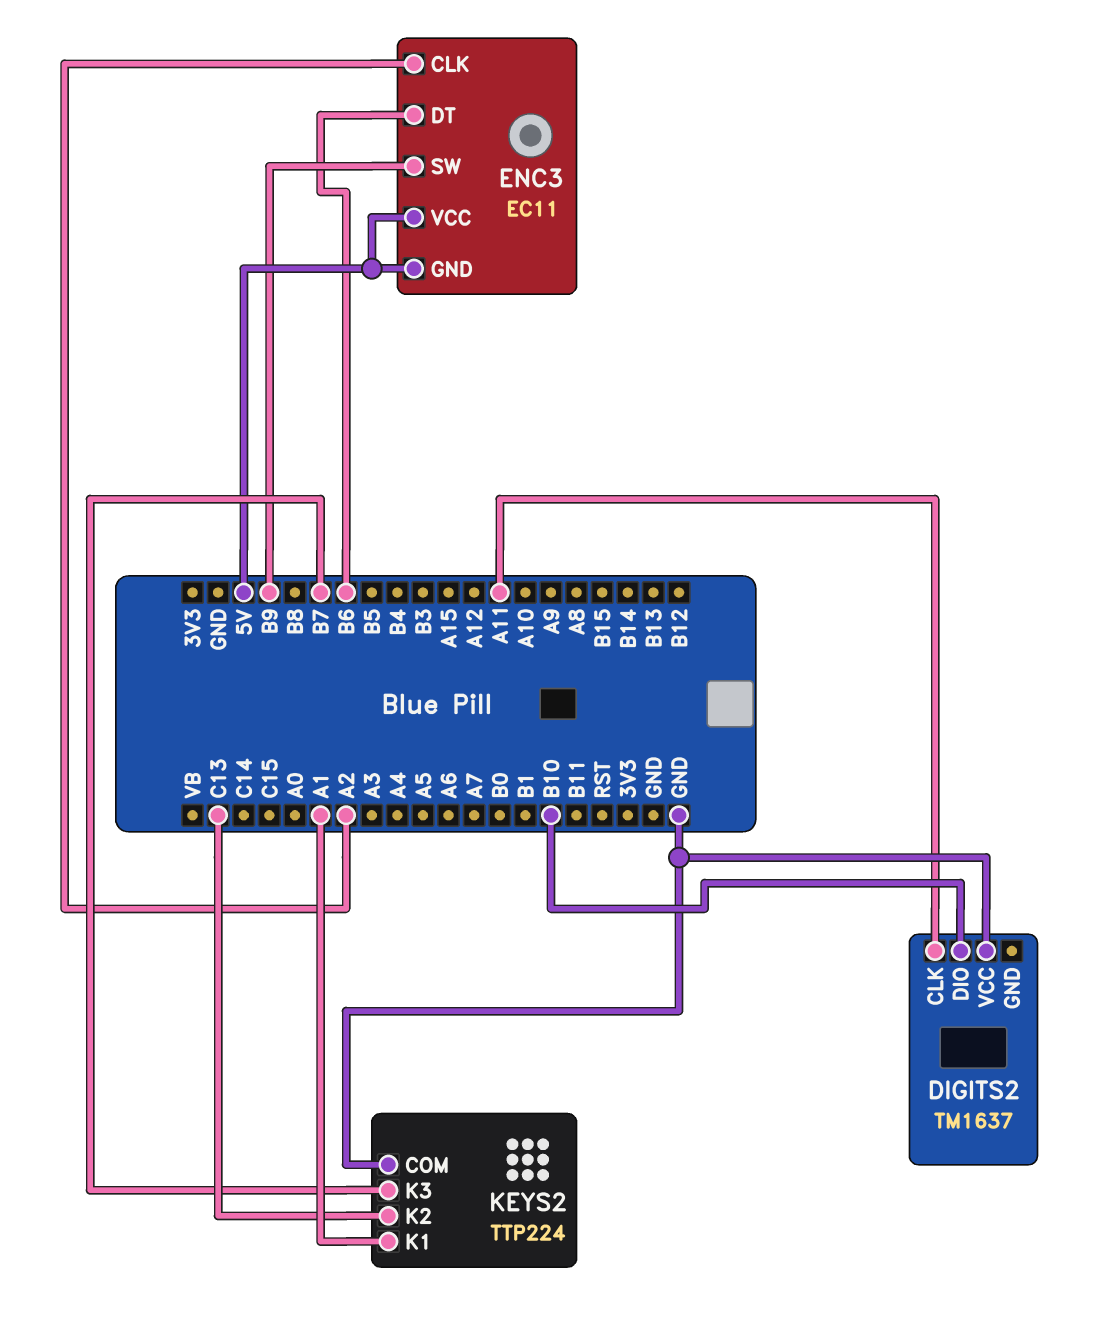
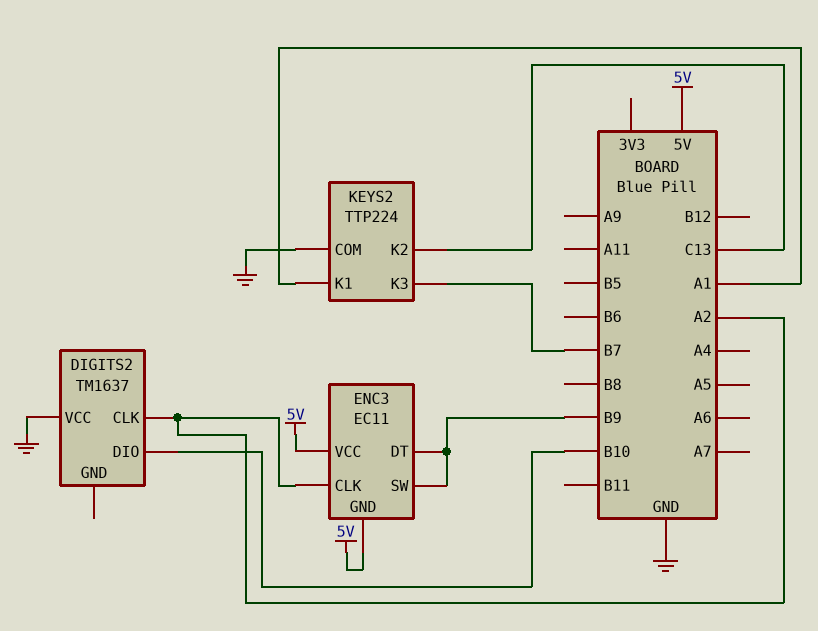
DIGITS2 pin CLK: A11 -> A2
ENC3 pin DT: B6 -> B9

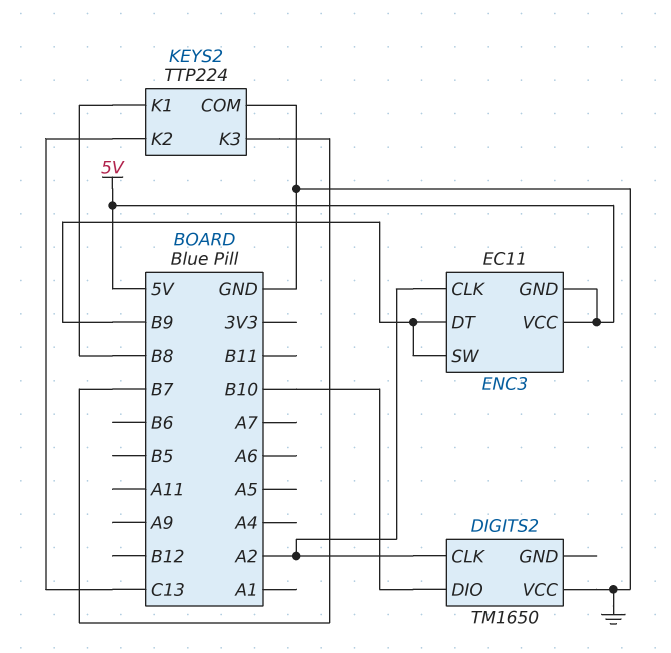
DIGITS2: TM1637 -> TM1650
KEYS2 pin K1: A1 -> B8

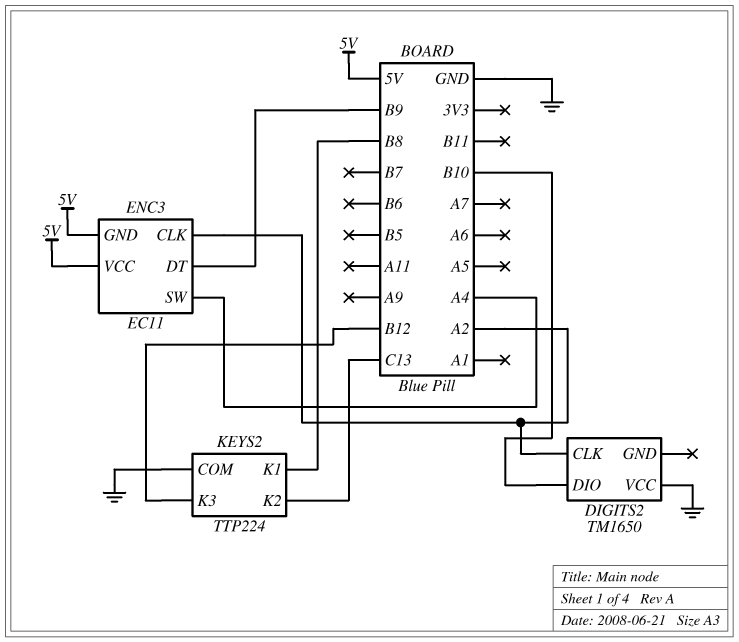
ENC3 pin SW: B9 -> A4
KEYS2 pin K3: B7 -> B12

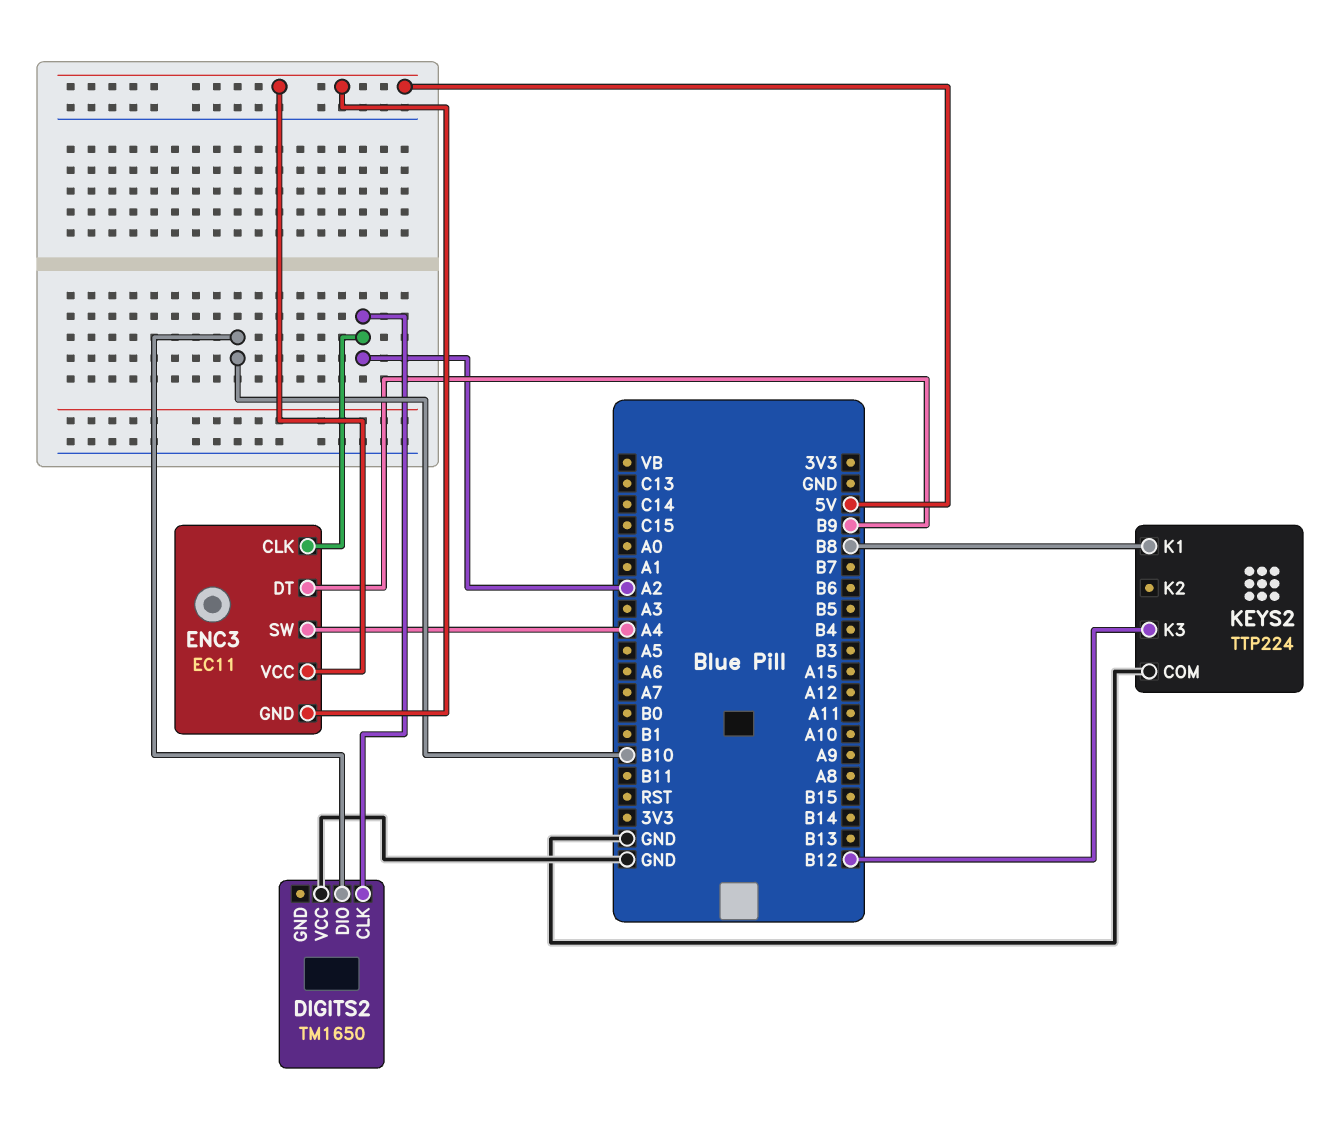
KEYS2 pin K2: C13 -> none

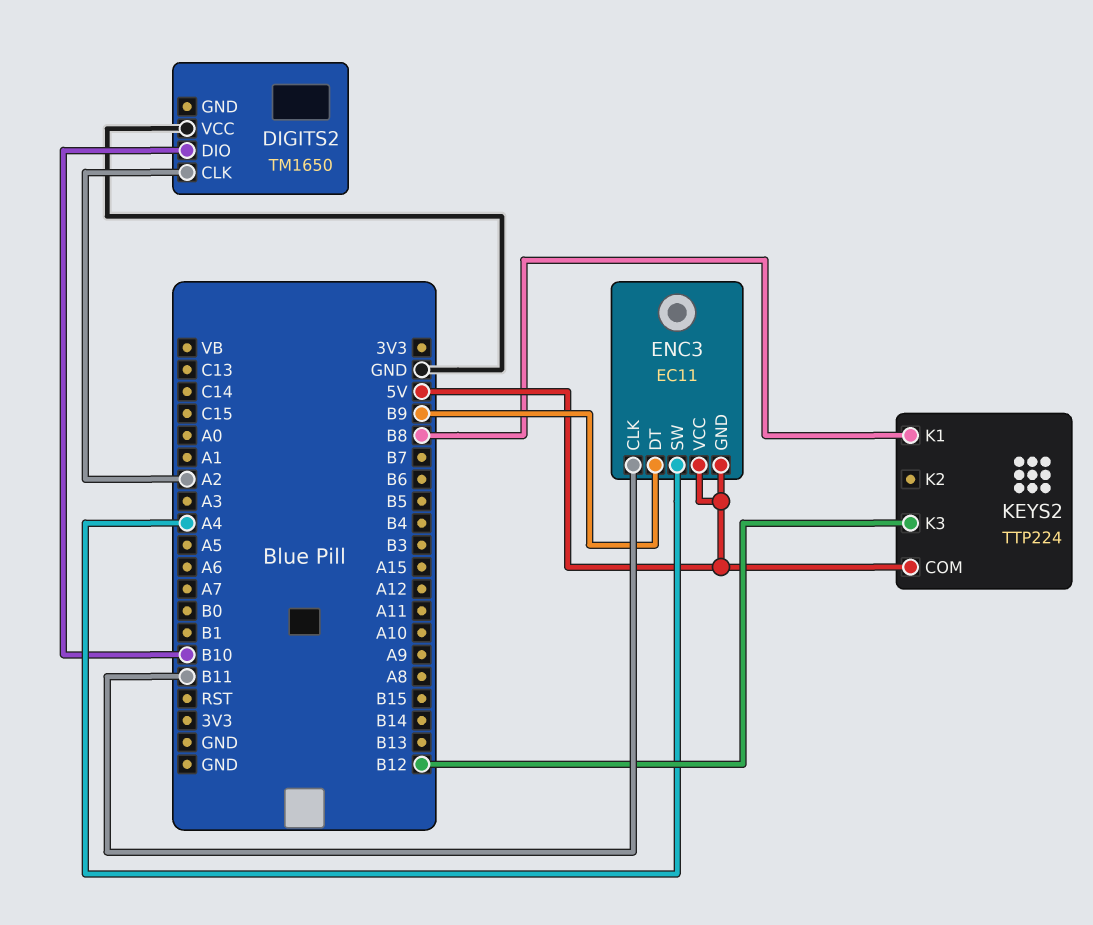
ENC3 pin CLK: A2 -> B11
KEYS2 pin COM: GND -> 5V

